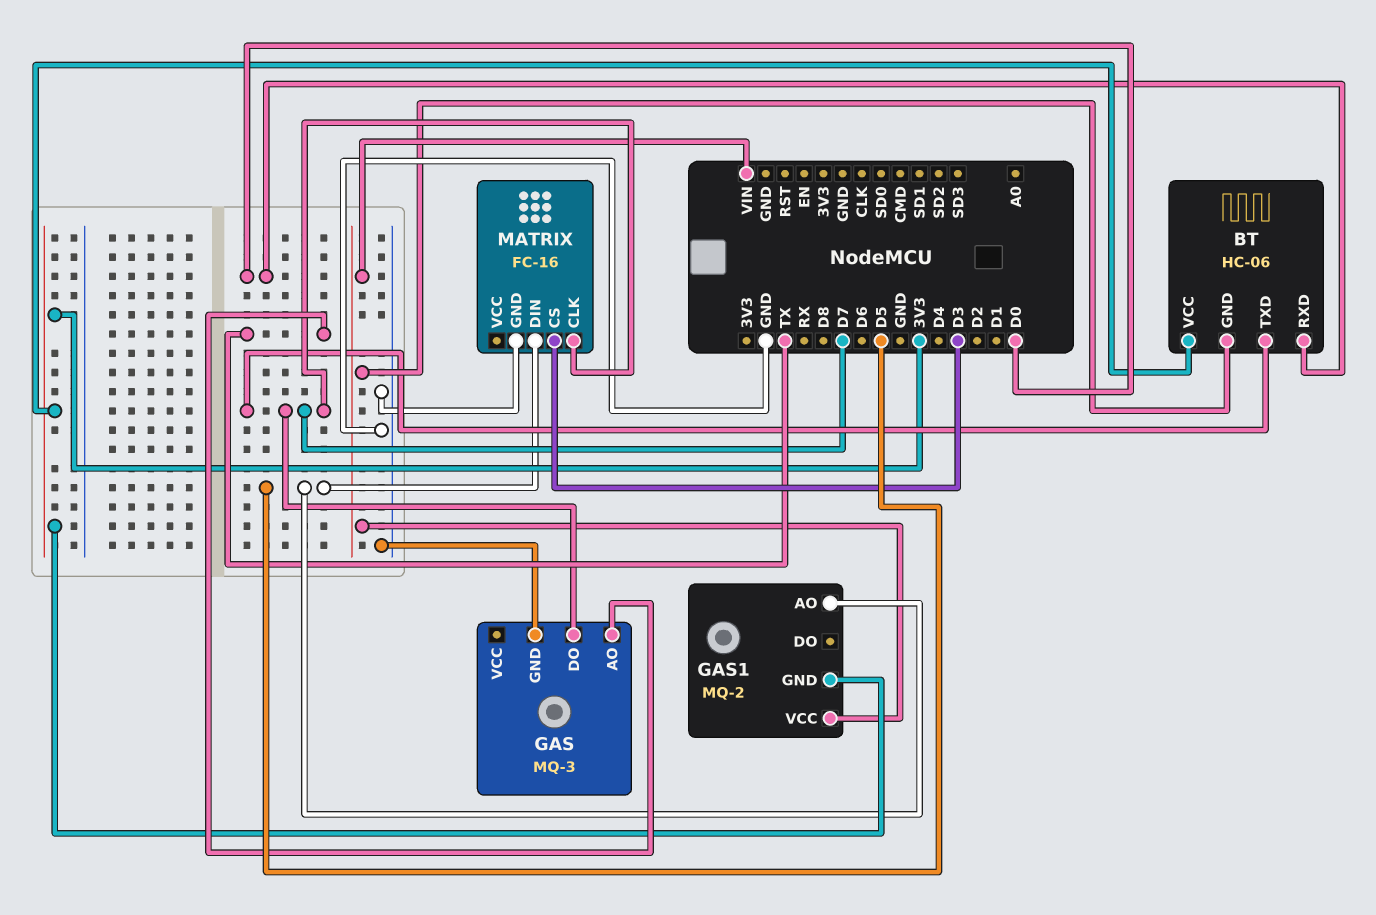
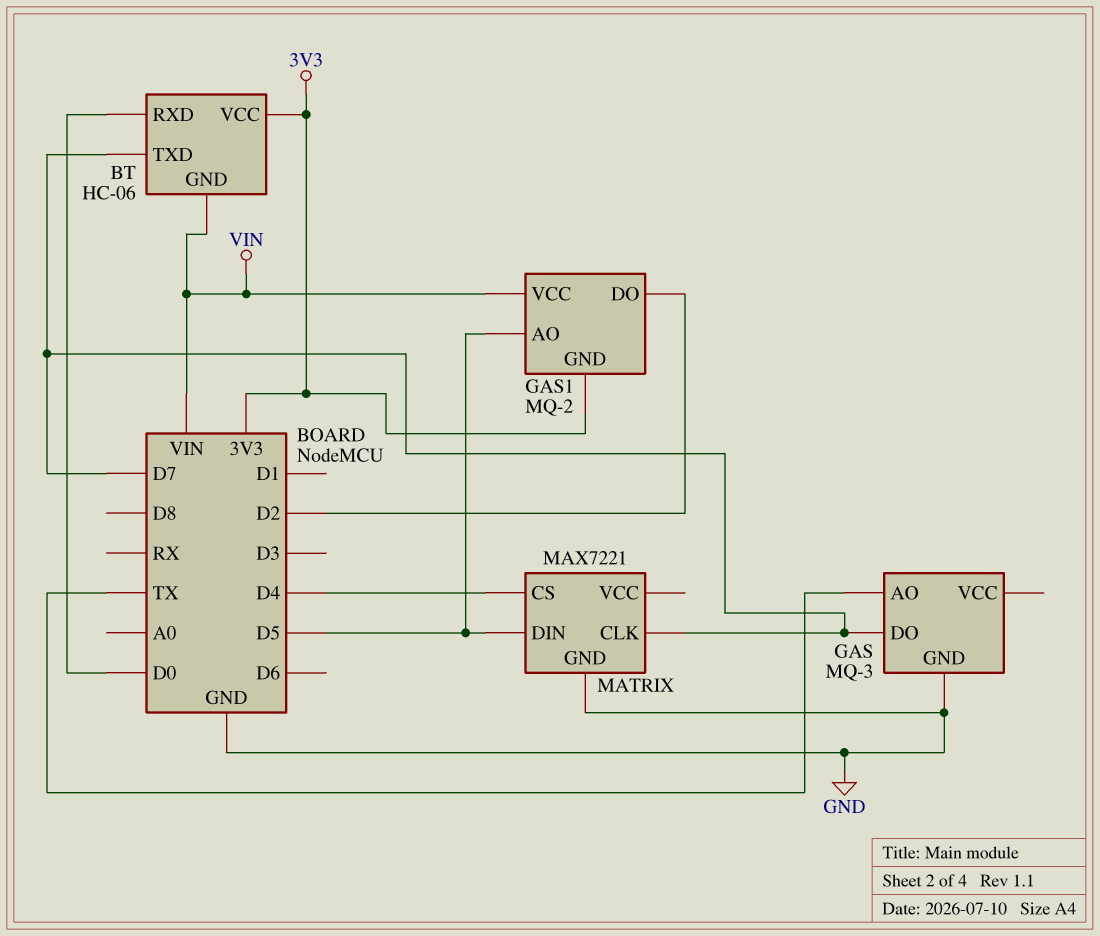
GAS1 pin DO: none -> D2
MATRIX: FC-16 -> MAX7221
MATRIX pin CS: D3 -> D4

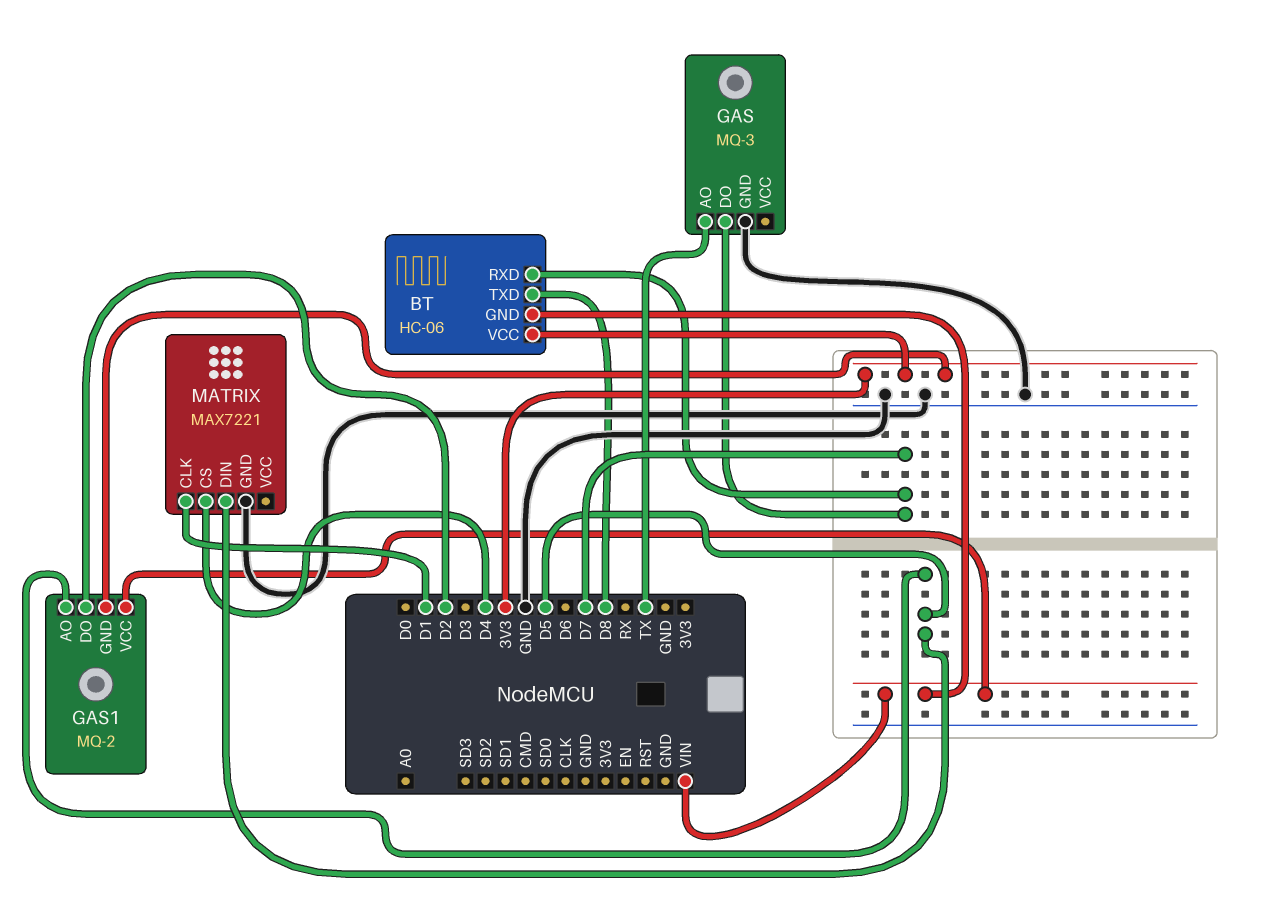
BT pin RXD: D0 -> D7
BT pin TXD: D7 -> D8
MATRIX pin CLK: D7 -> D1

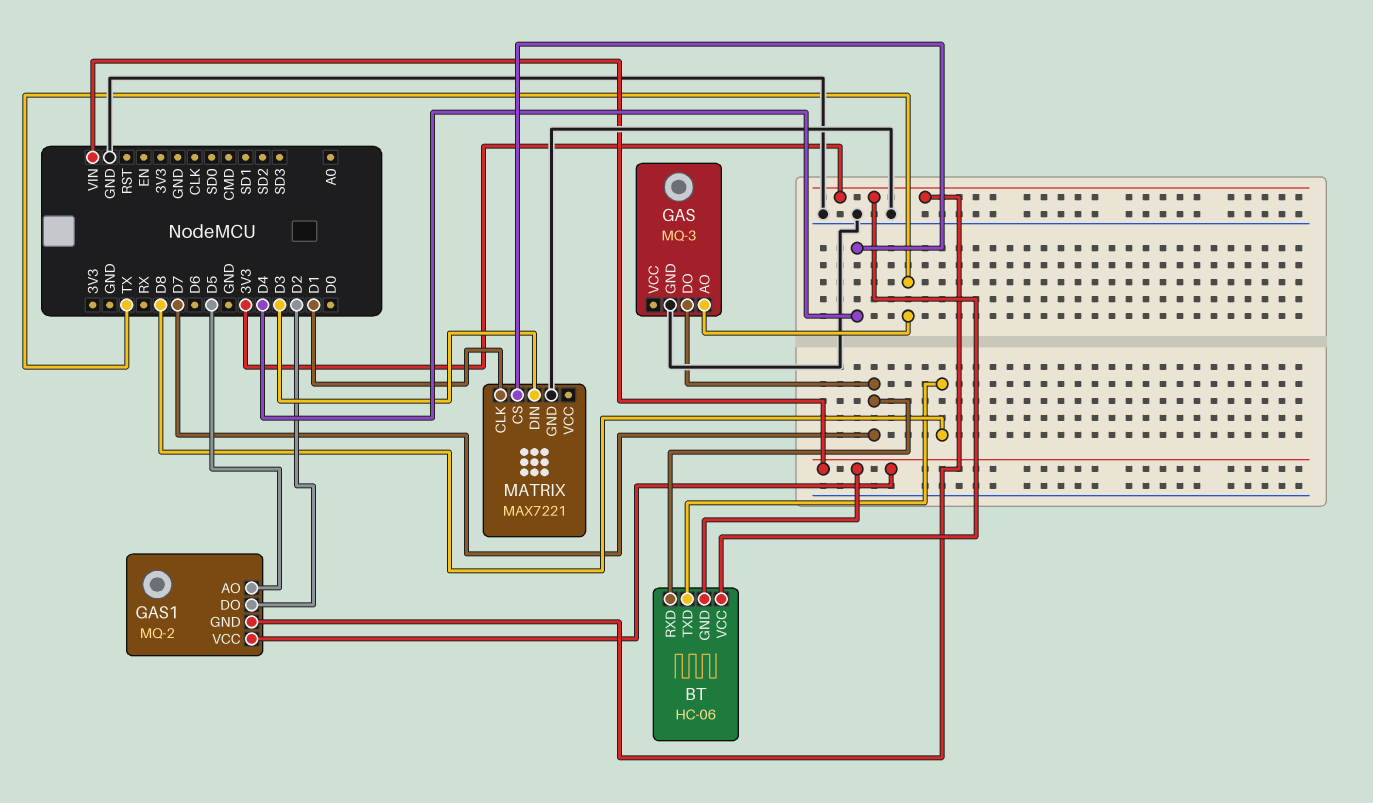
MATRIX pin DIN: D5 -> D3

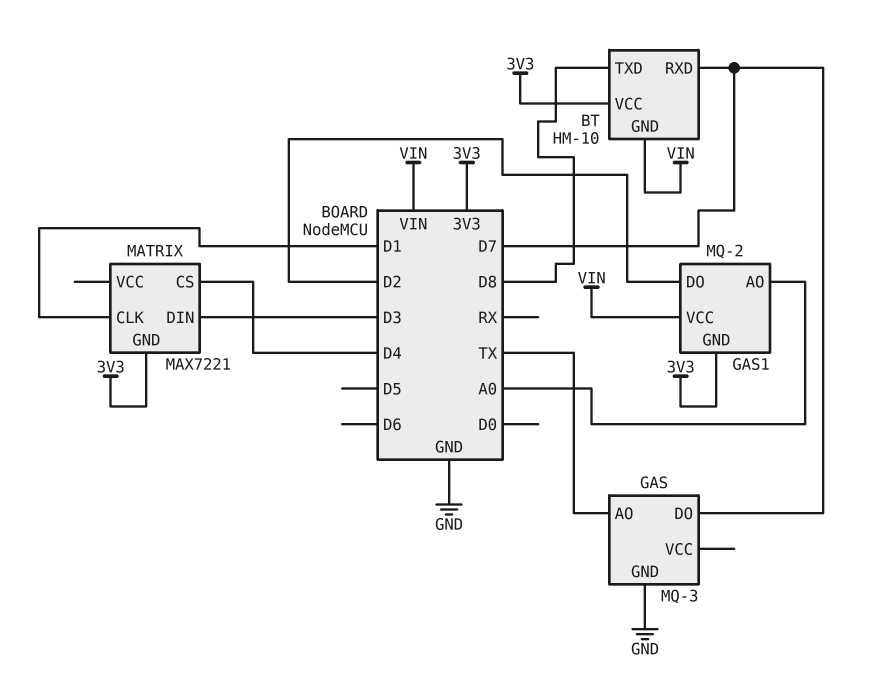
BT: HC-06 -> HM-10
GAS1 pin AO: D5 -> A0
MATRIX pin GND: GND -> 3V3

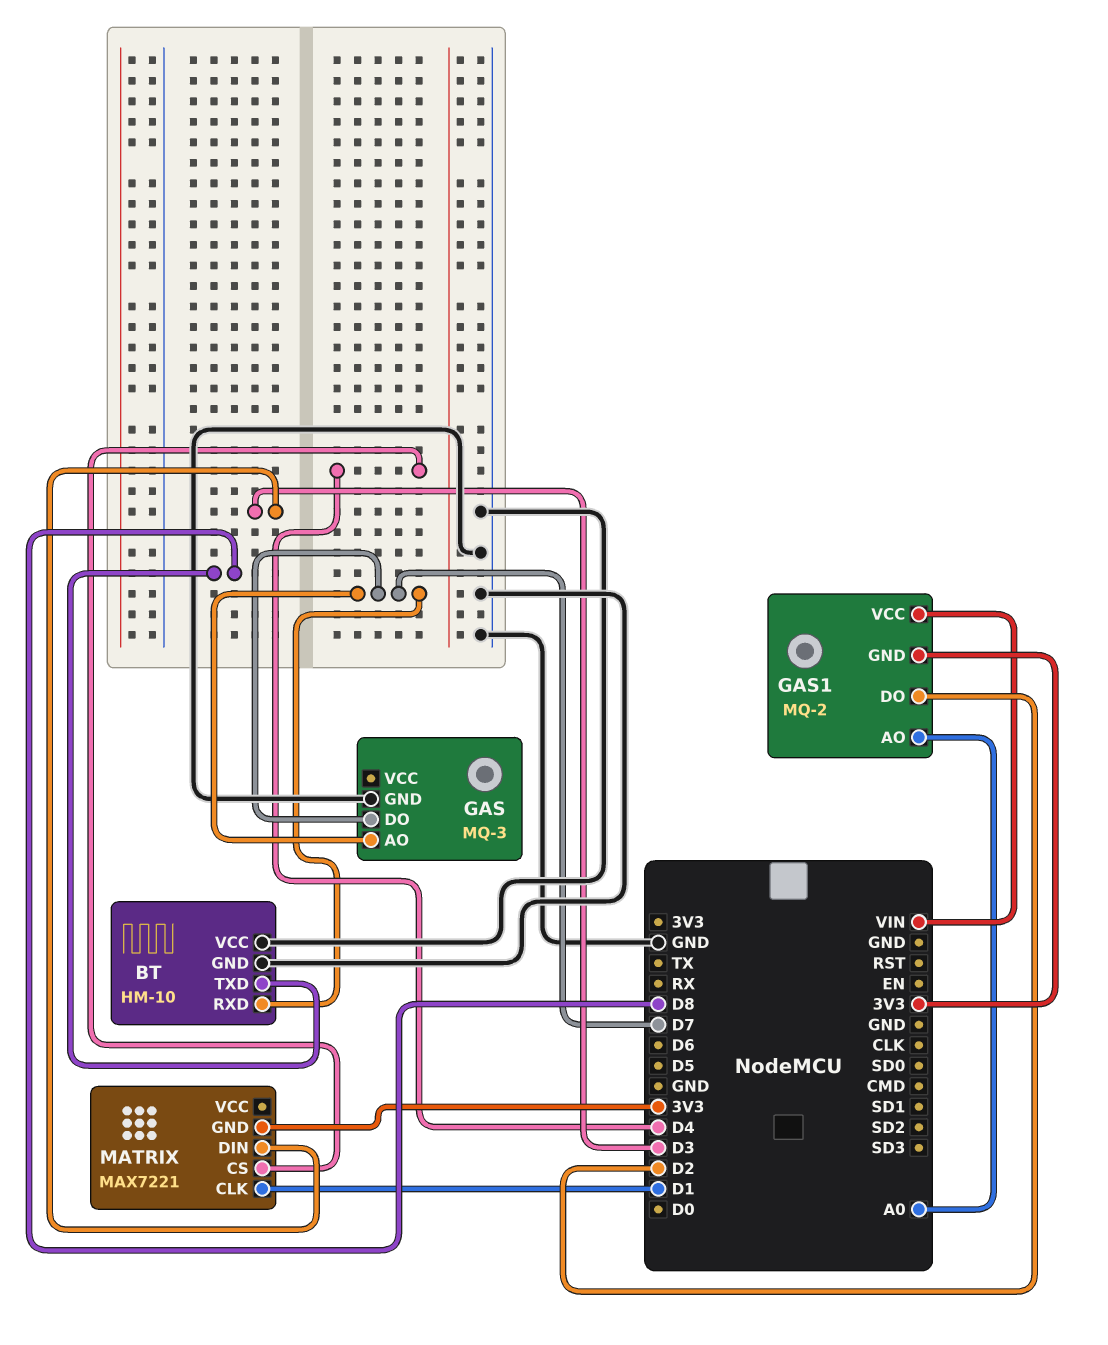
BT pin GND: VIN -> GND
BT pin VCC: 3V3 -> GND
GAS pin AO: TX -> D7

